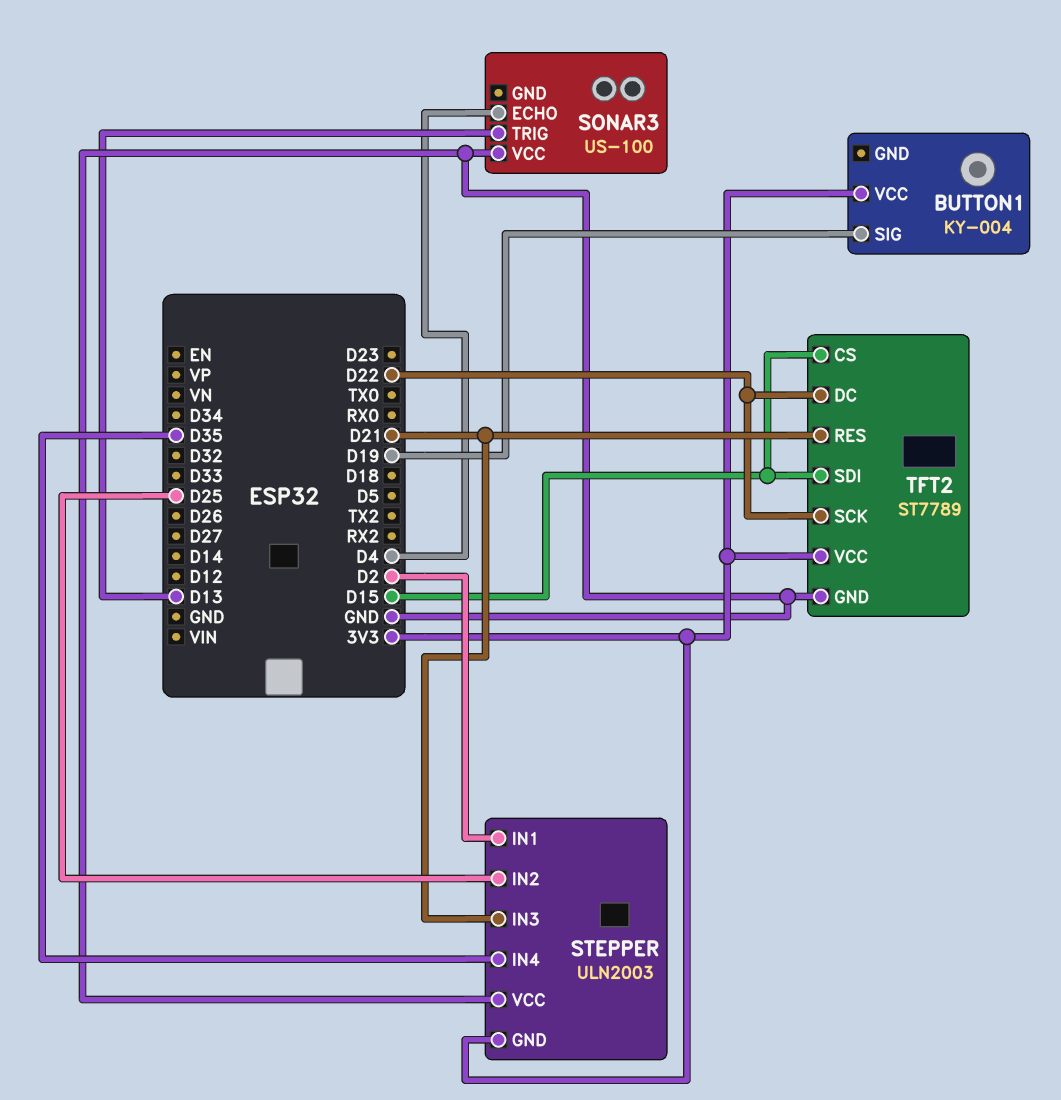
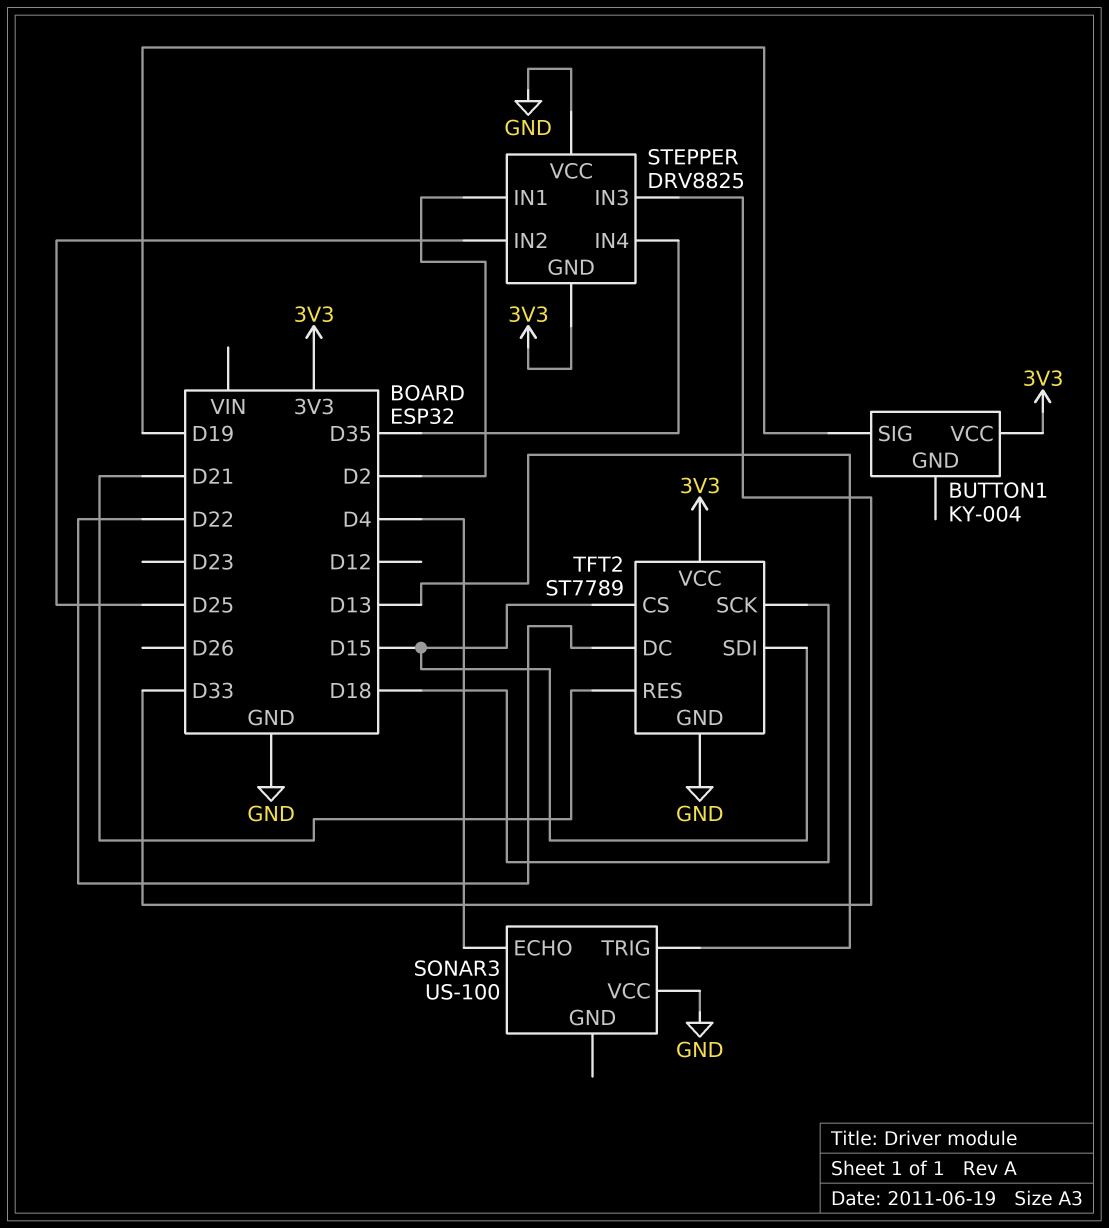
STEPPER: ULN2003 -> DRV8825
STEPPER pin IN3: D21 -> D33
TFT2 pin SCK: D22 -> D18

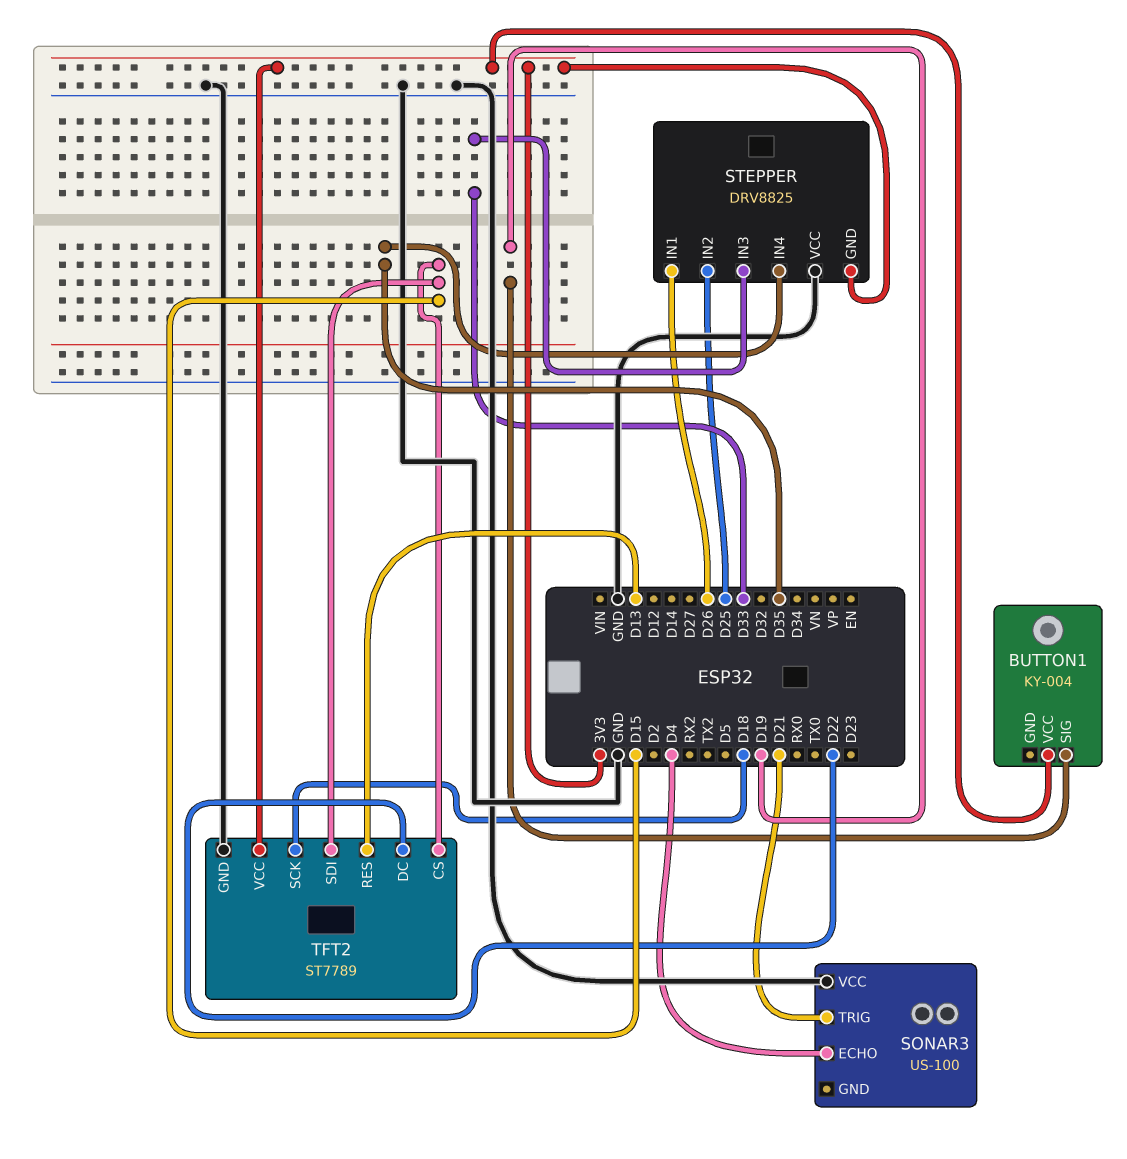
SONAR3 pin TRIG: D13 -> D21
STEPPER pin IN1: D2 -> D26
TFT2 pin RES: D21 -> D13

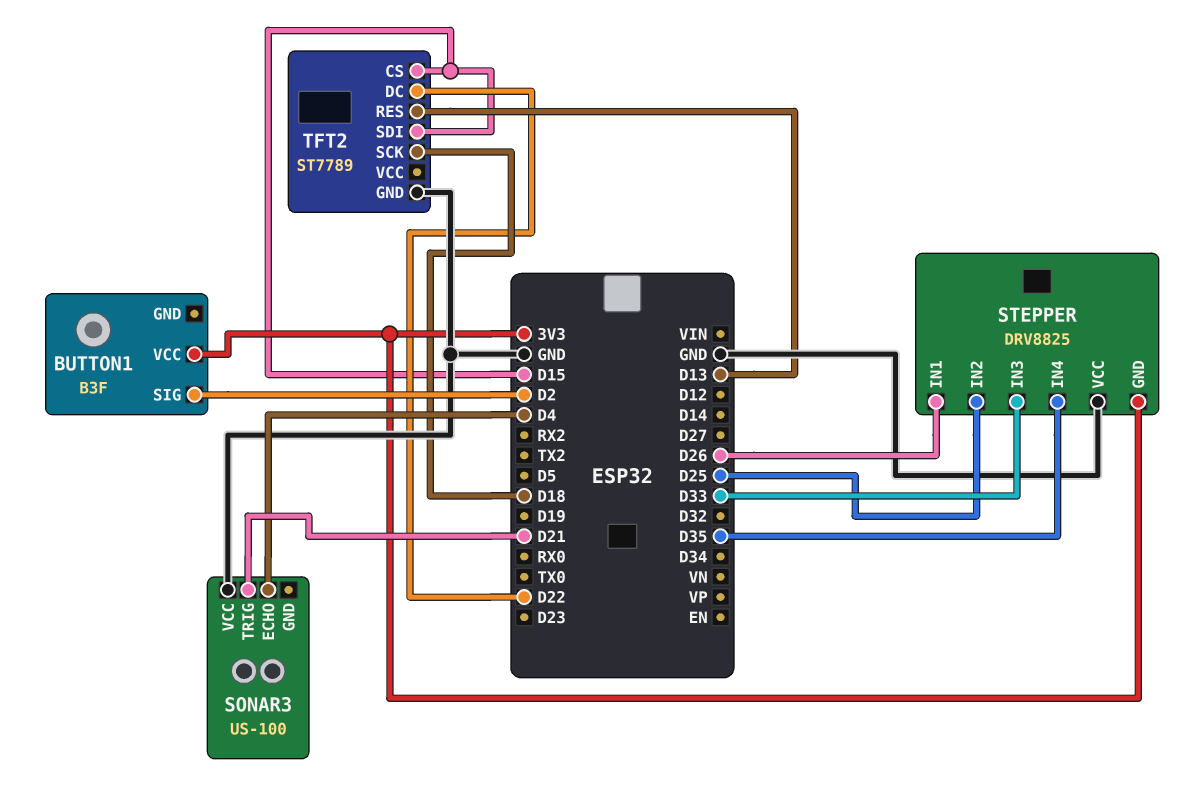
BUTTON1: KY-004 -> B3F
BUTTON1 pin SIG: D19 -> D2
TFT2 pin VCC: 3V3 -> none

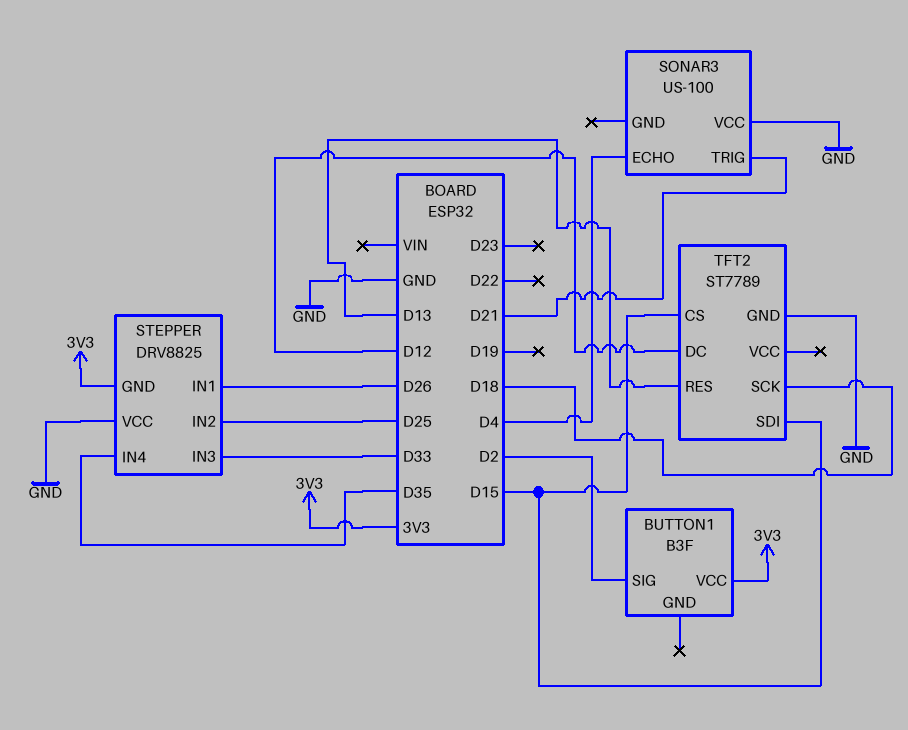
TFT2 pin DC: D22 -> D12

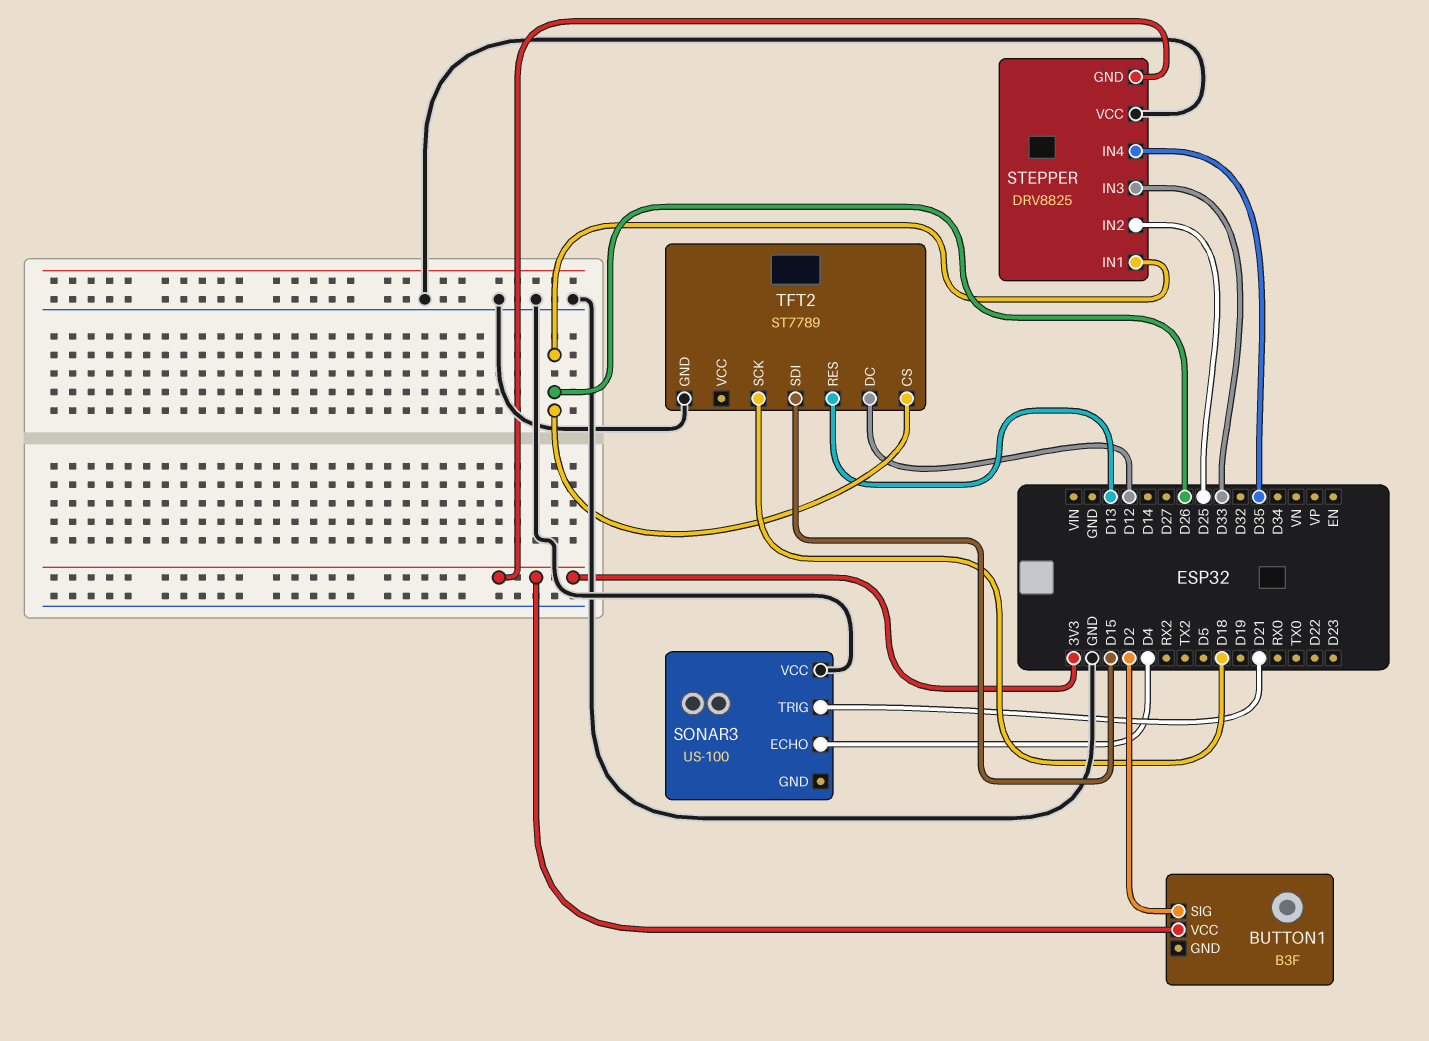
TFT2 pin CS: D15 -> D26

